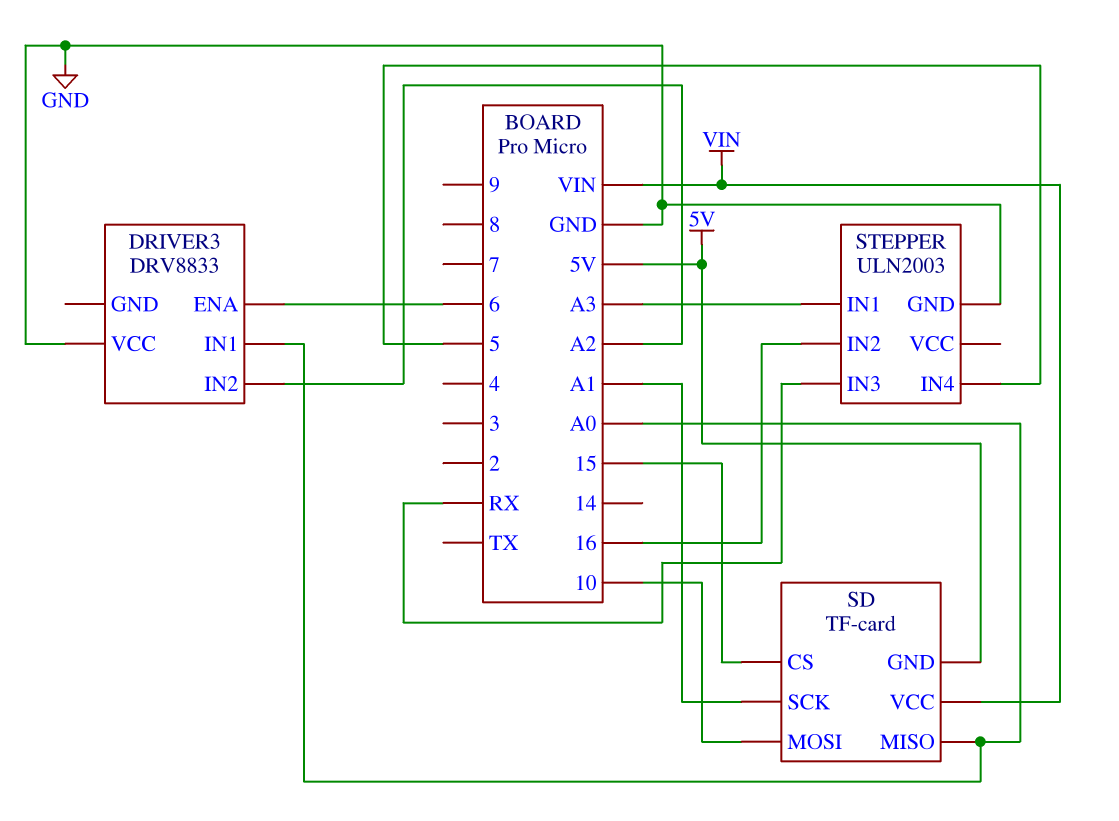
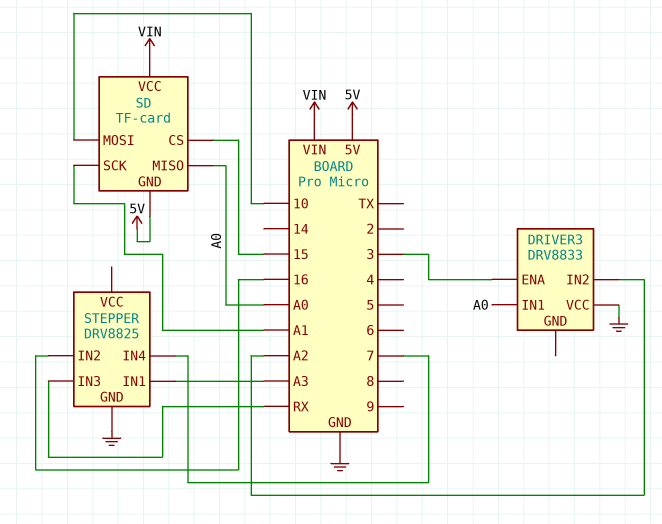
DRIVER3 pin ENA: 6 -> 3
STEPPER: ULN2003 -> DRV8825
STEPPER pin IN4: 5 -> 7

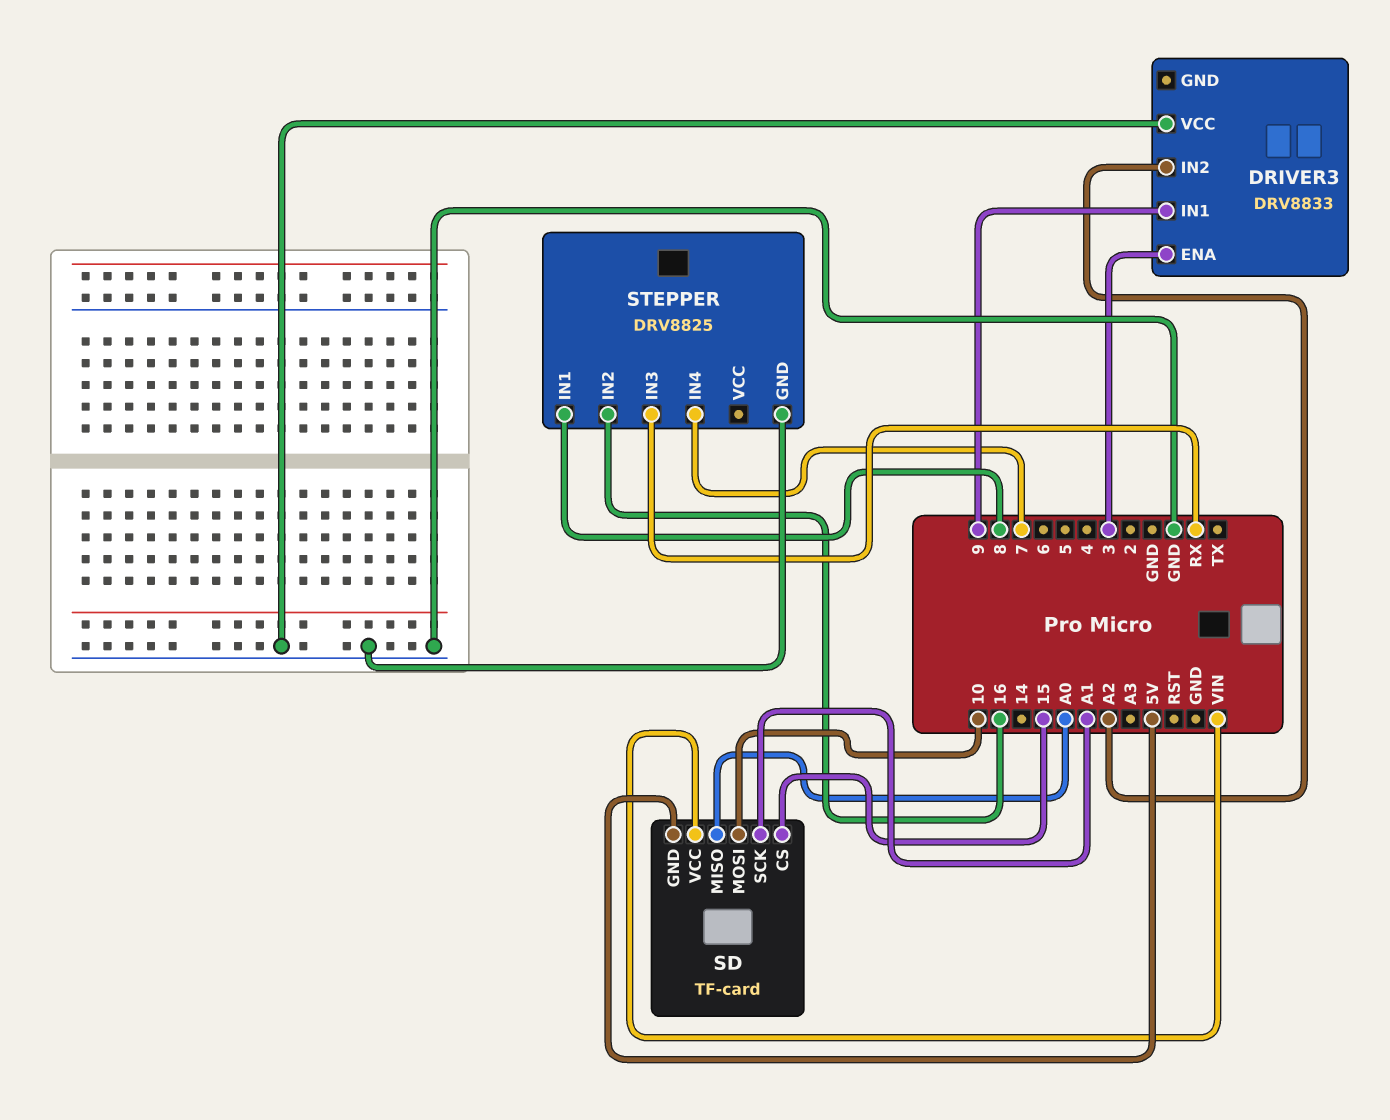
DRIVER3 pin IN1: A0 -> 9
STEPPER pin IN1: A3 -> 8

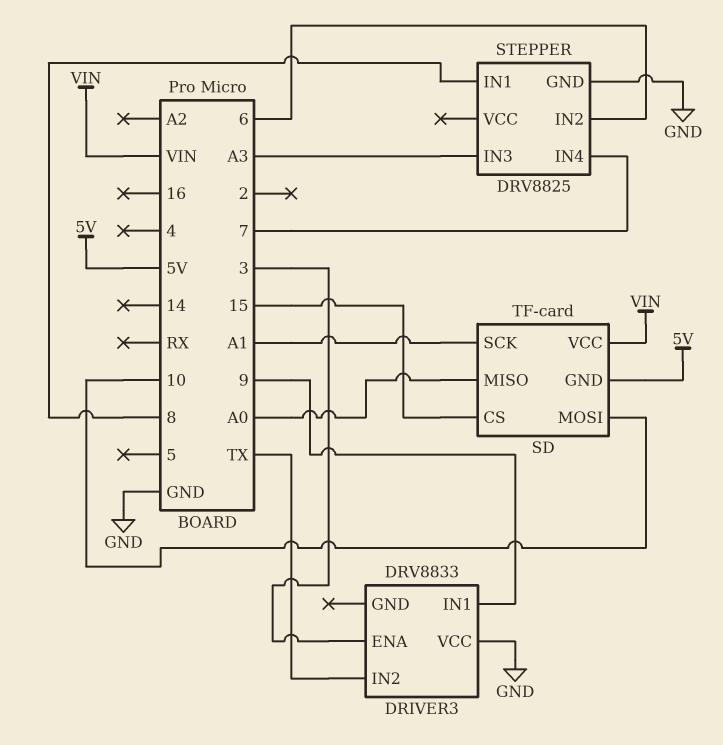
DRIVER3 pin IN2: A2 -> TX
STEPPER pin IN2: 16 -> 6
STEPPER pin IN3: RX -> A3

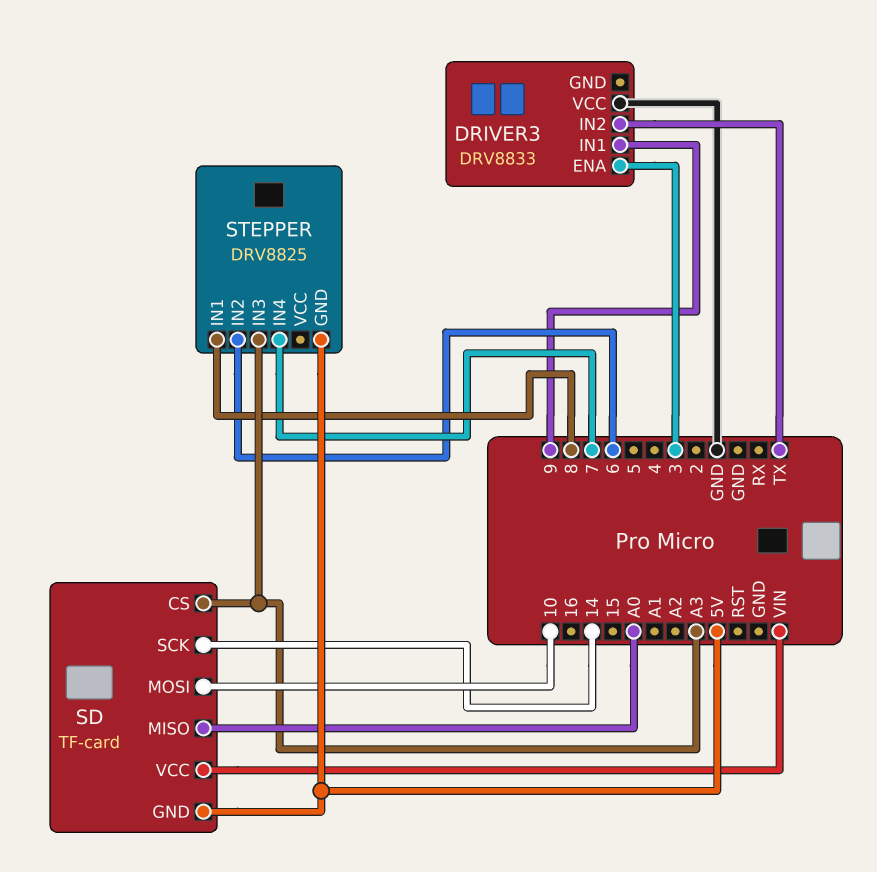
SD pin CS: 15 -> A3
SD pin SCK: A1 -> 14
STEPPER pin GND: GND -> 5V

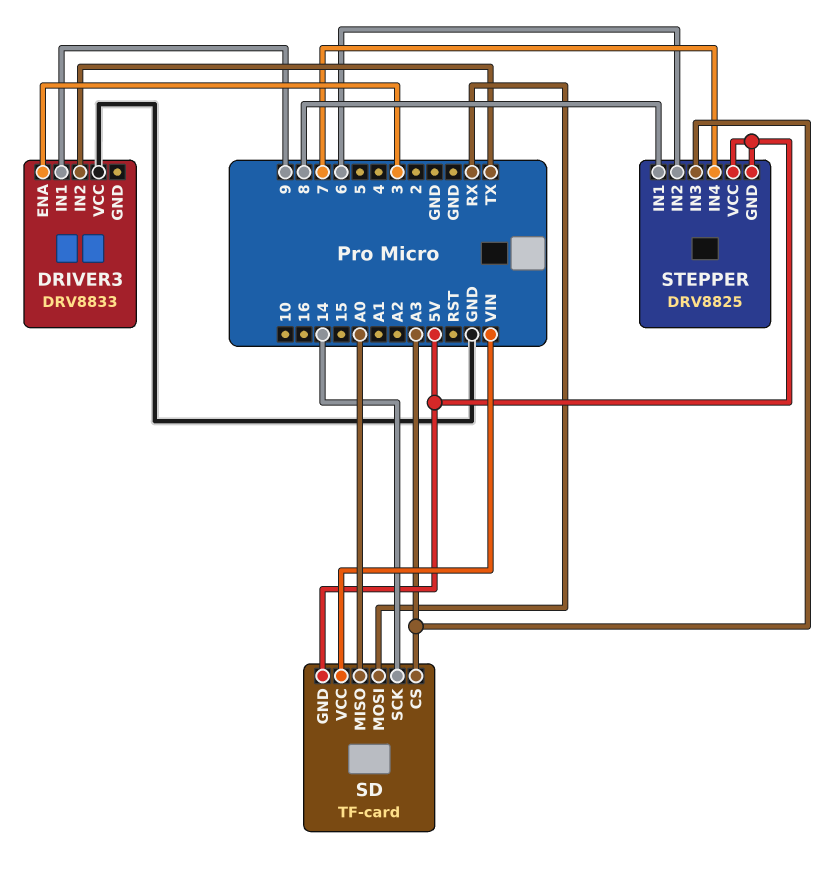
SD pin MOSI: 10 -> RX
STEPPER pin VCC: none -> 5V

